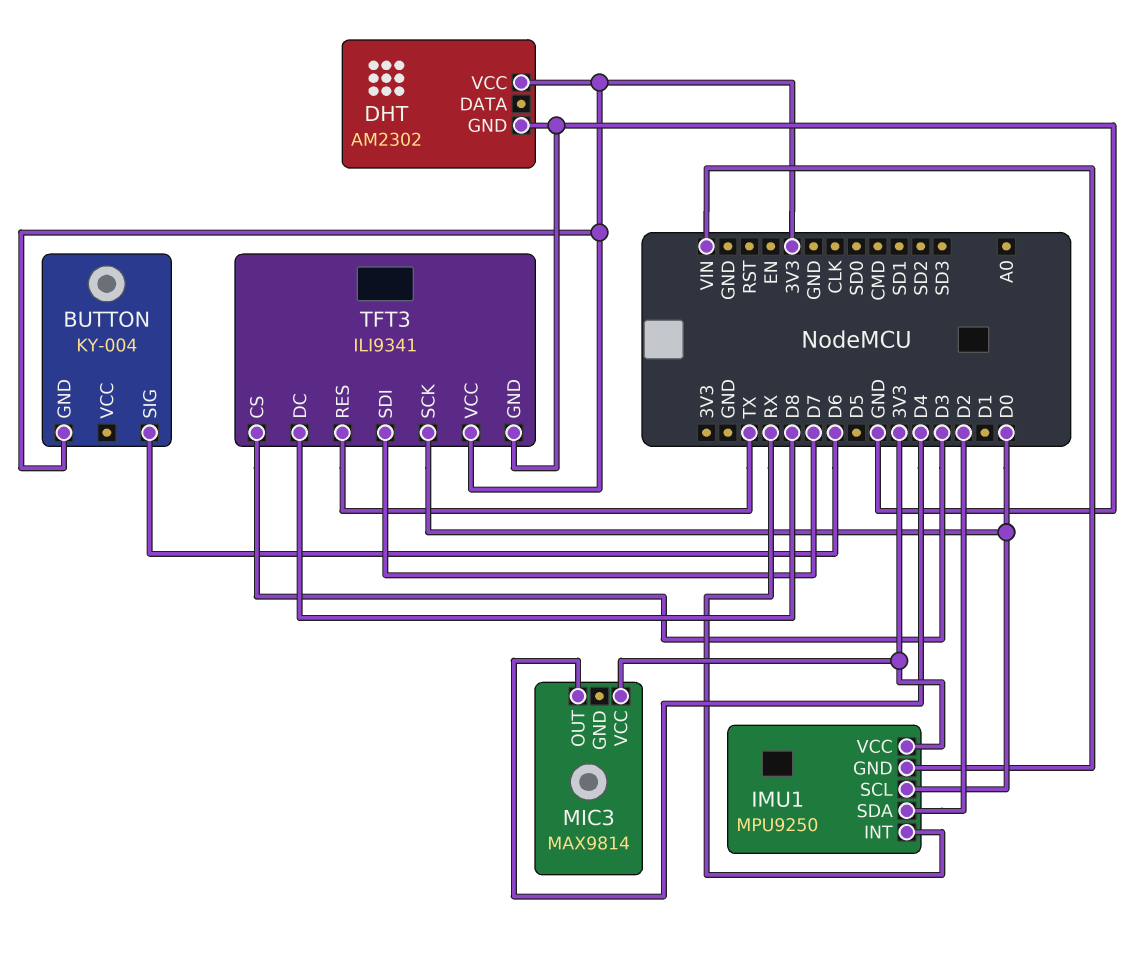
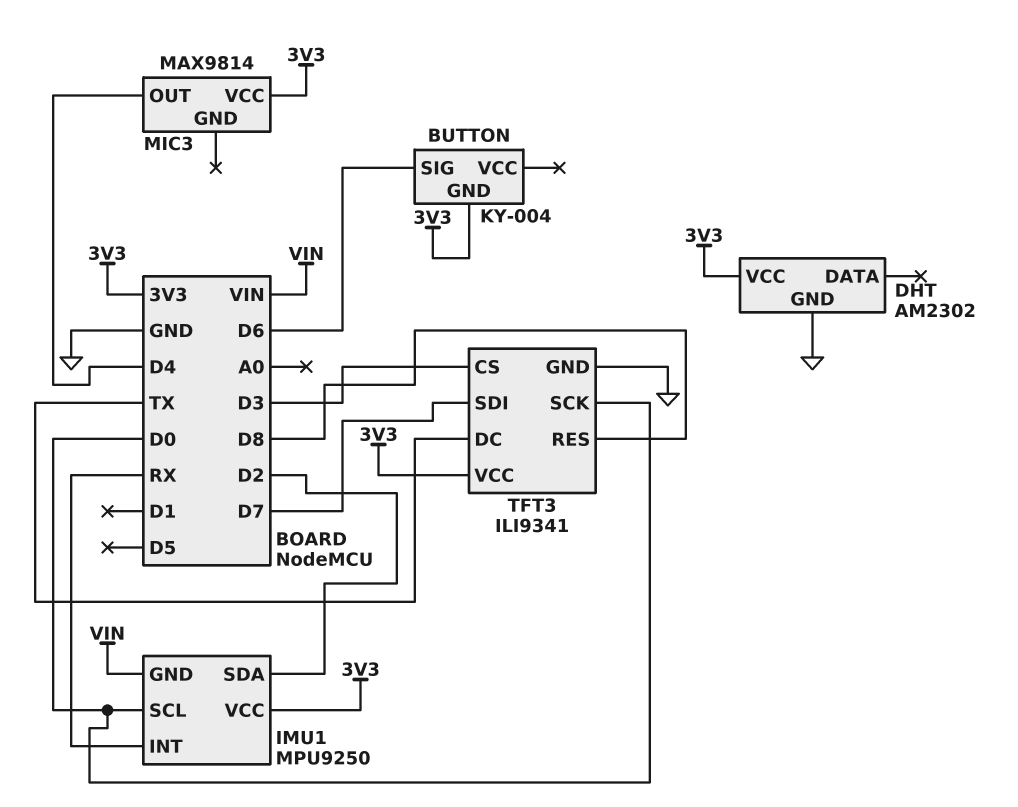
TFT3 pin DC: D8 -> TX
TFT3 pin RES: TX -> D8

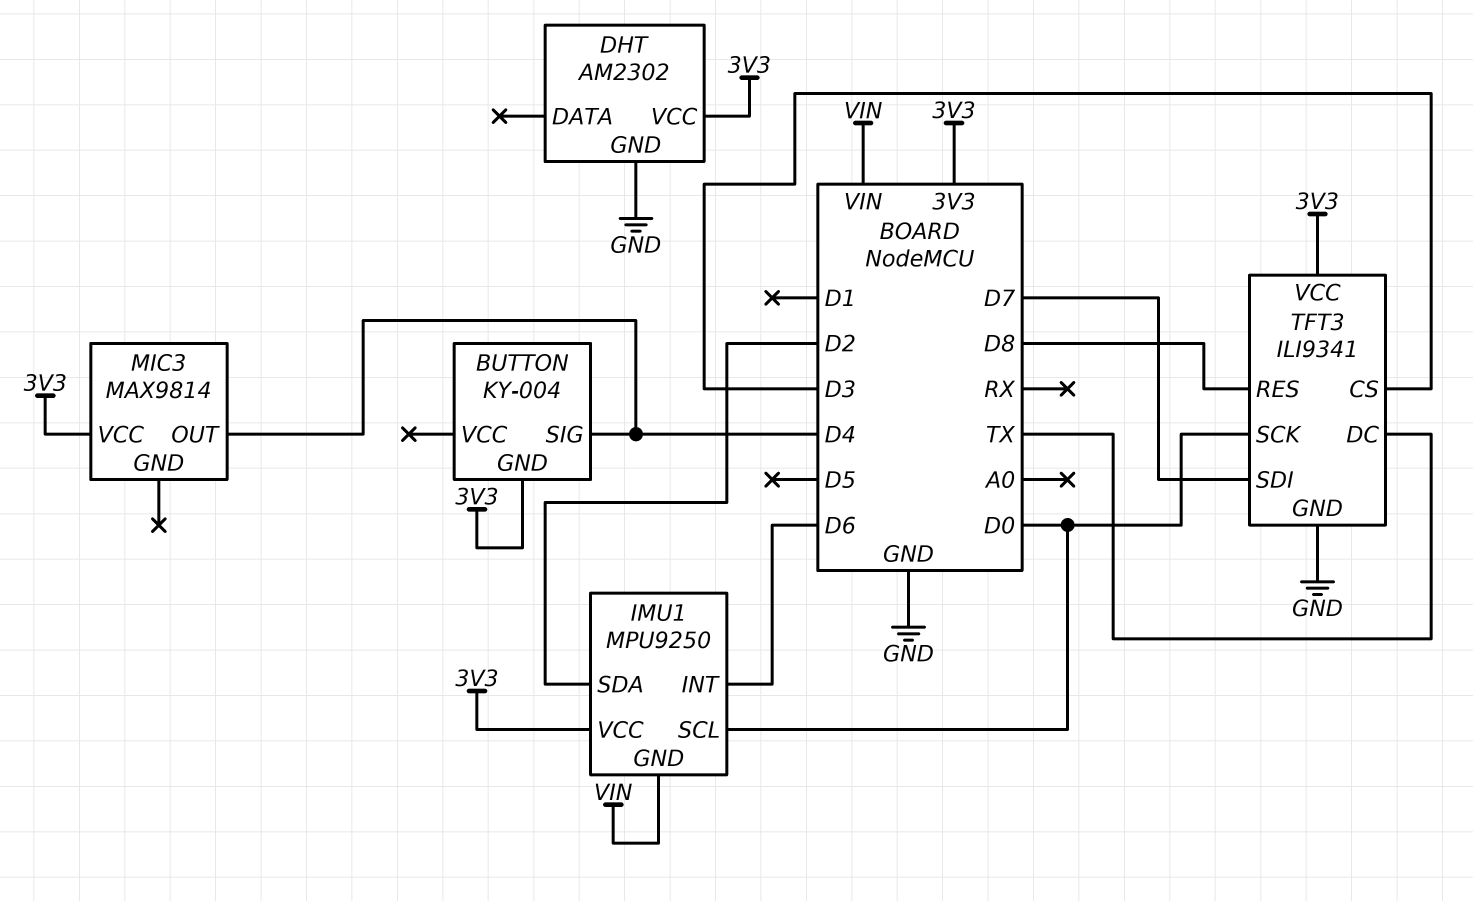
BUTTON pin SIG: D6 -> D4
IMU1 pin INT: RX -> D6

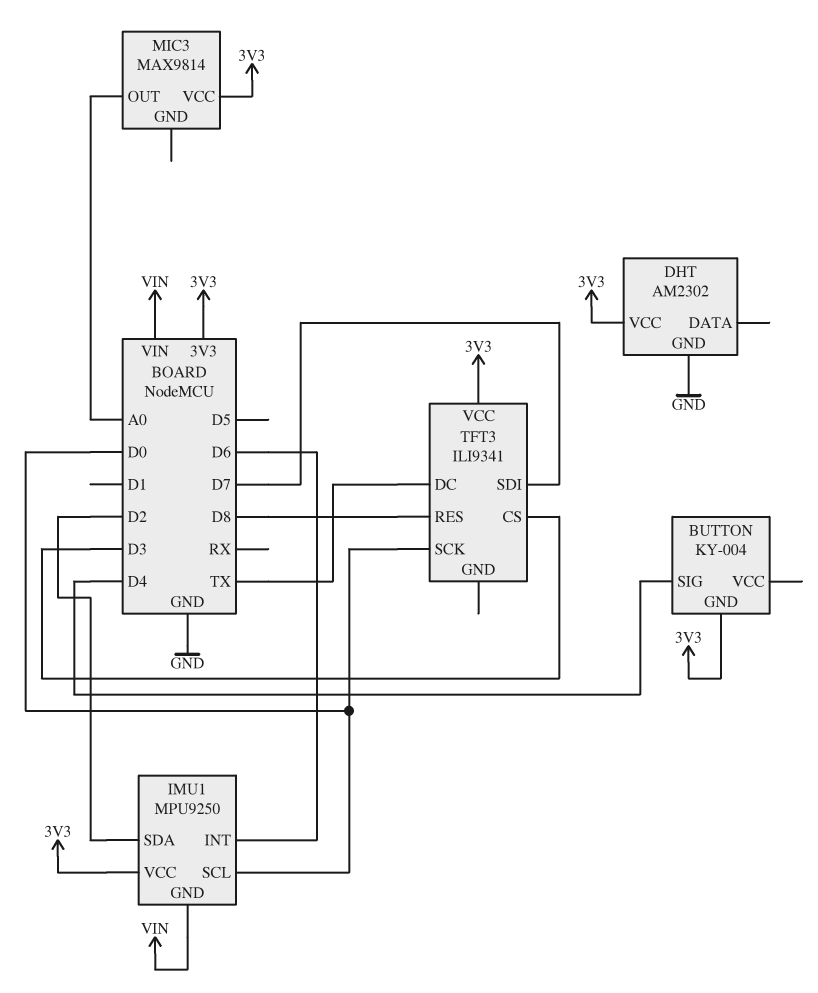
MIC3 pin OUT: D4 -> A0
TFT3 pin GND: GND -> none

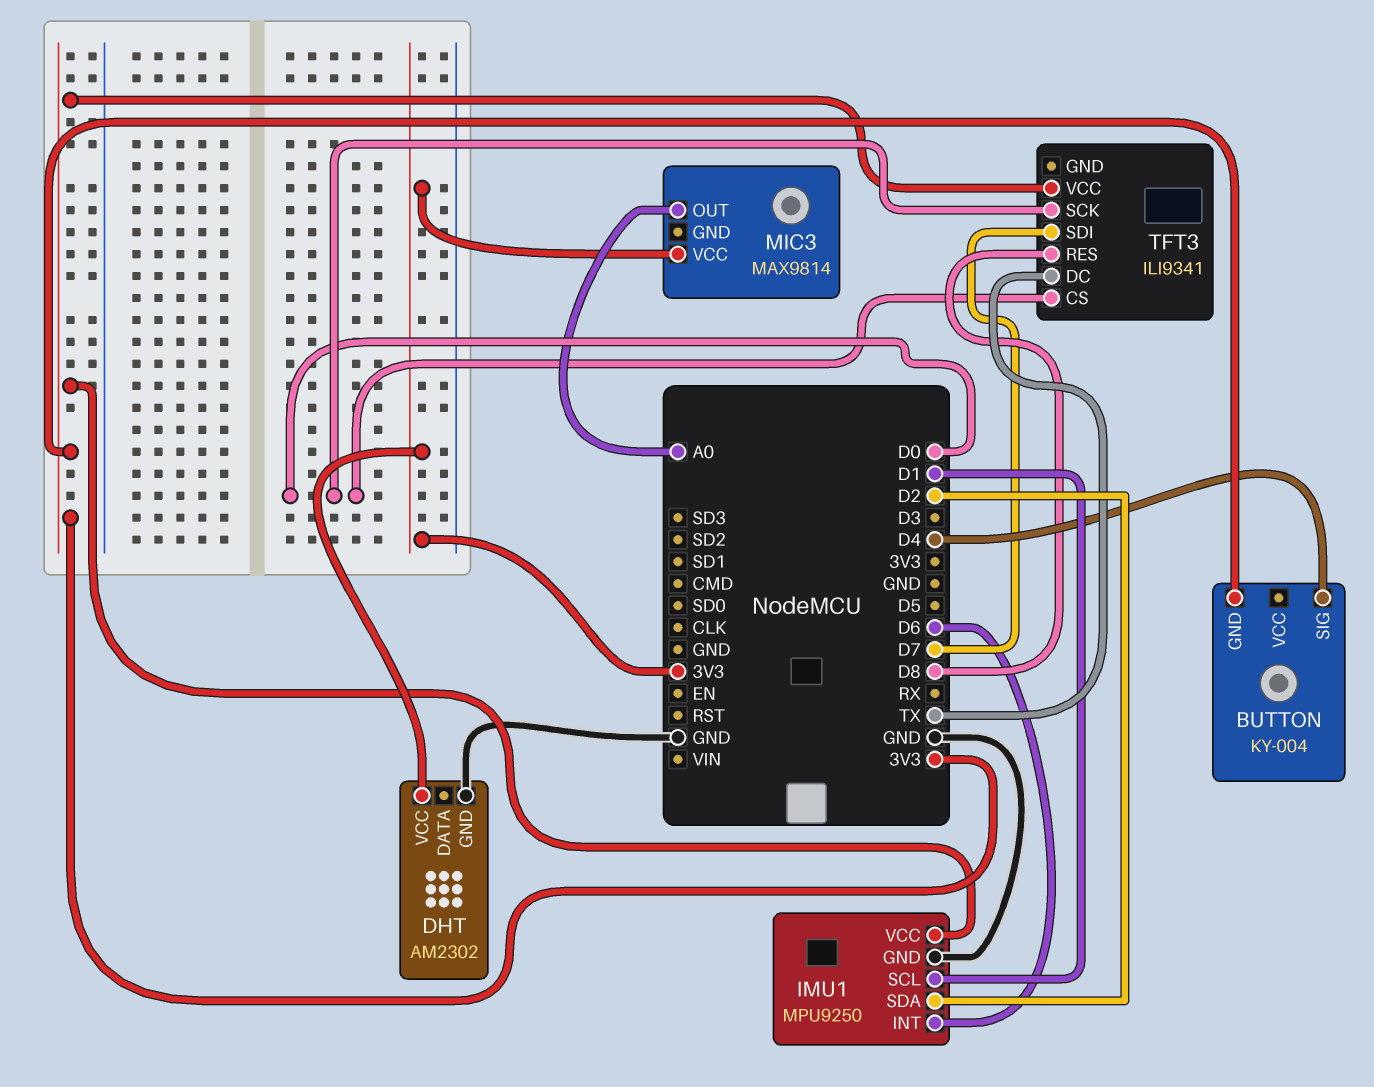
IMU1 pin GND: VIN -> GND
IMU1 pin SCL: D0 -> D1
TFT3 pin CS: D3 -> D0

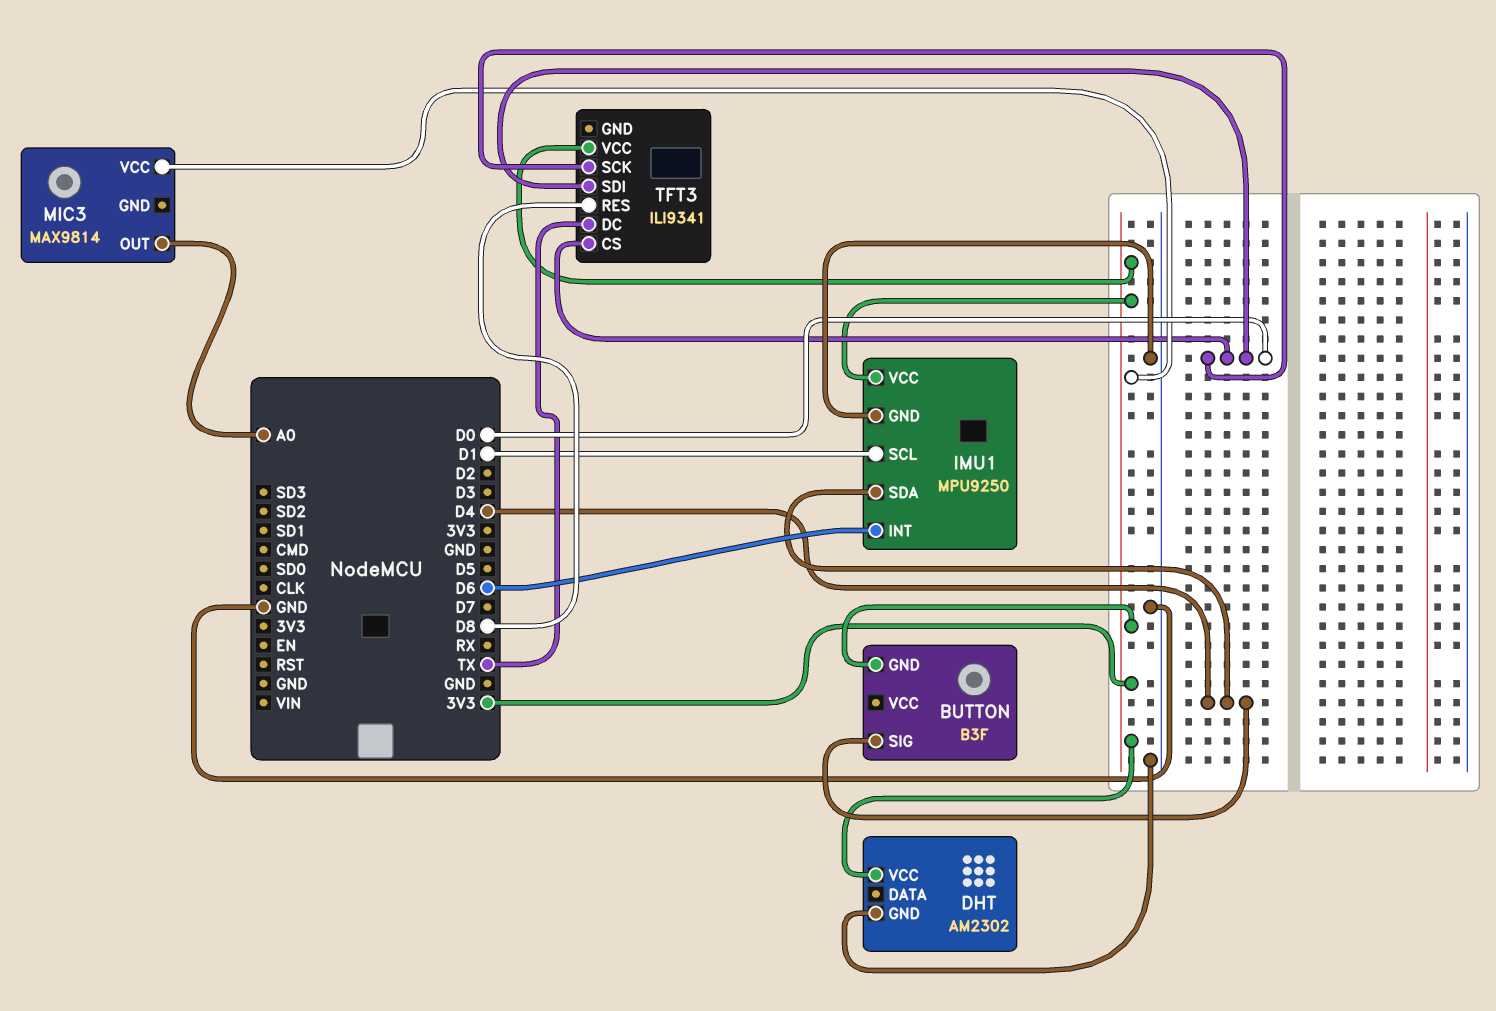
BUTTON: KY-004 -> B3F
IMU1 pin SDA: D2 -> D4
TFT3 pin SDI: D7 -> D0

